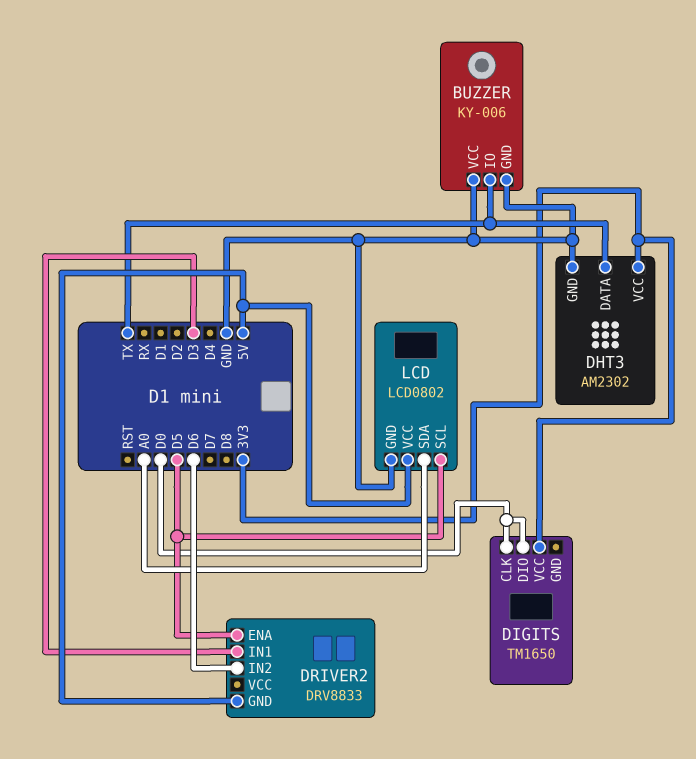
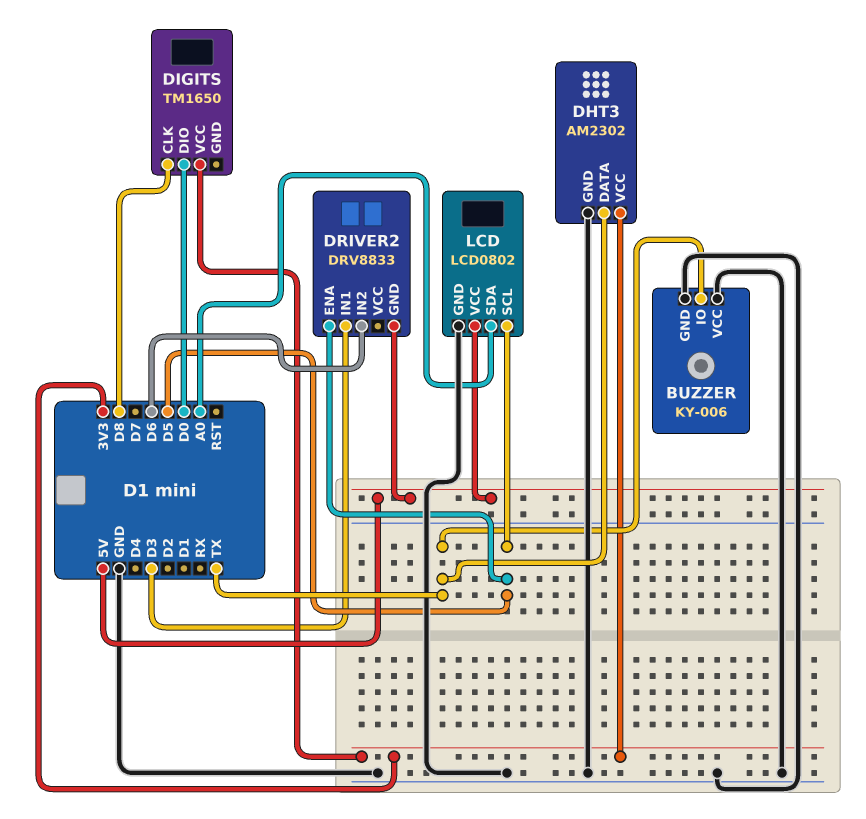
DIGITS pin CLK: D0 -> D8

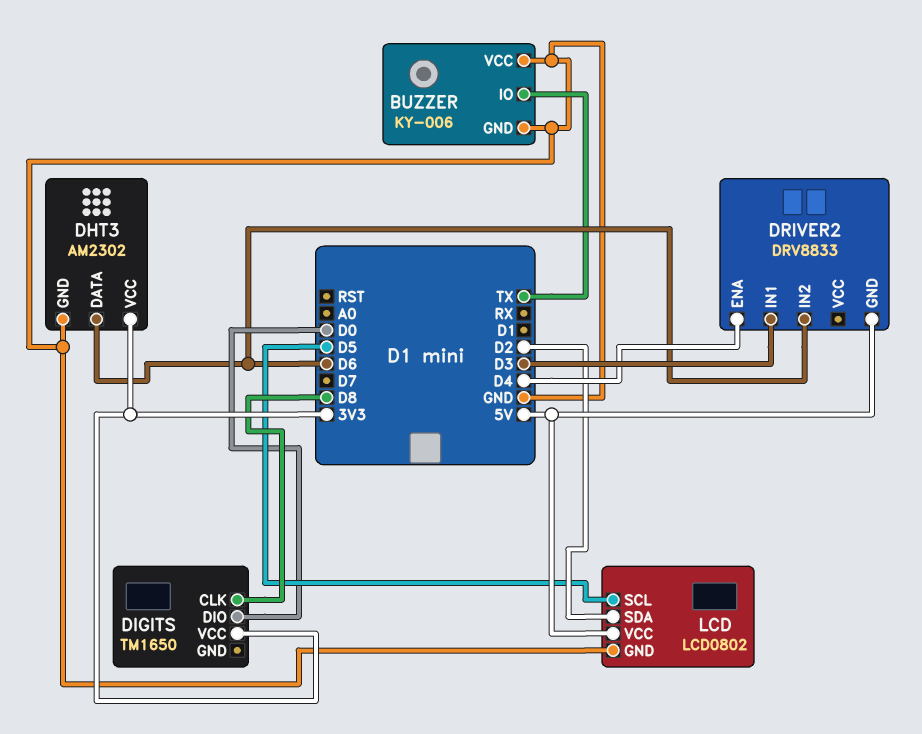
DHT3 pin DATA: TX -> D6
DRIVER2 pin ENA: D5 -> D4
LCD pin SDA: A0 -> D2

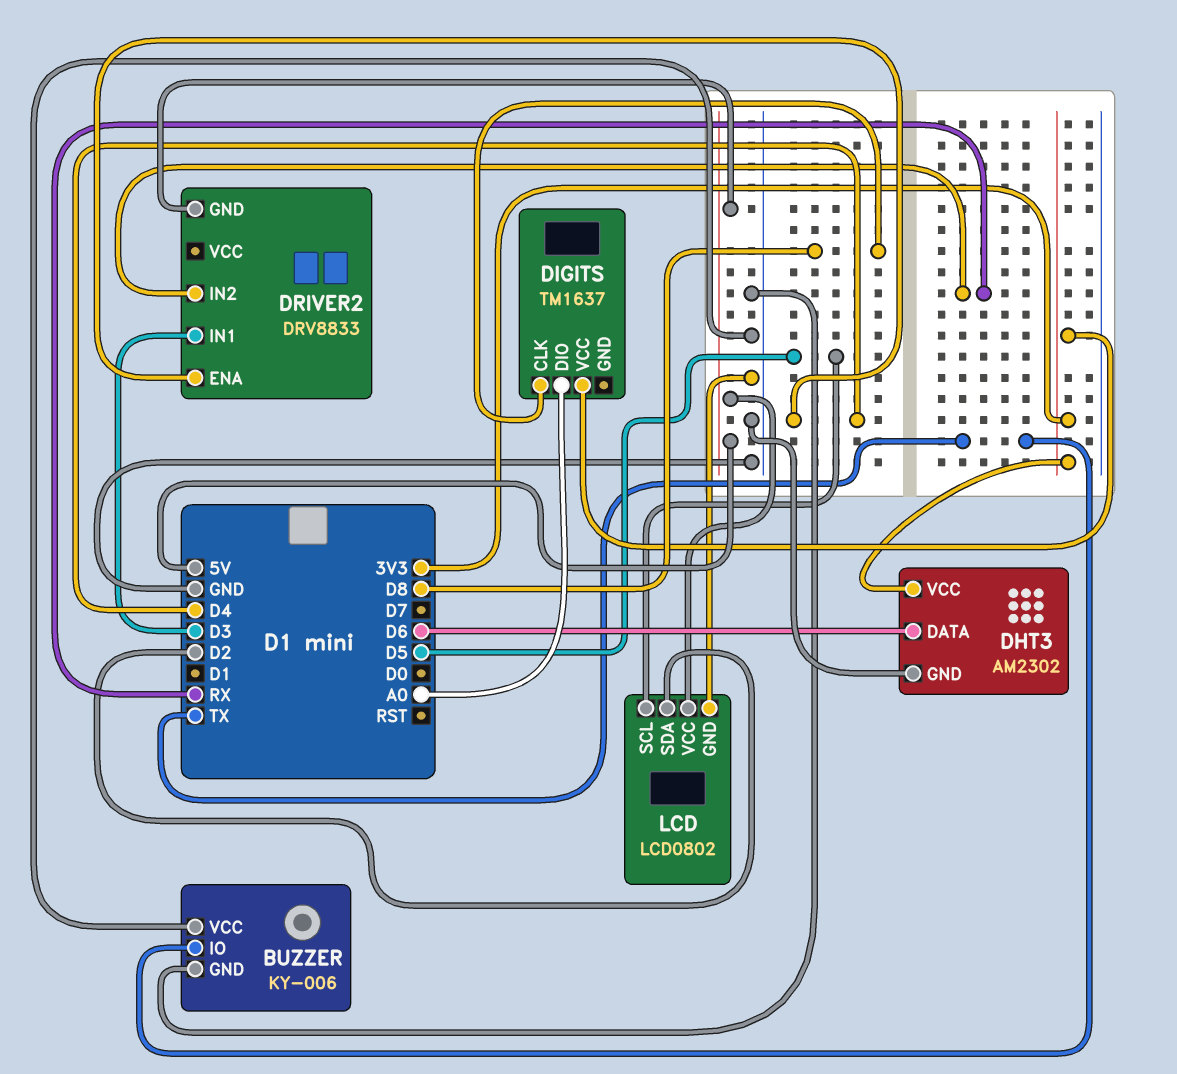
DIGITS: TM1650 -> TM1637
DIGITS pin DIO: D0 -> A0
DRIVER2 pin IN2: D6 -> RX

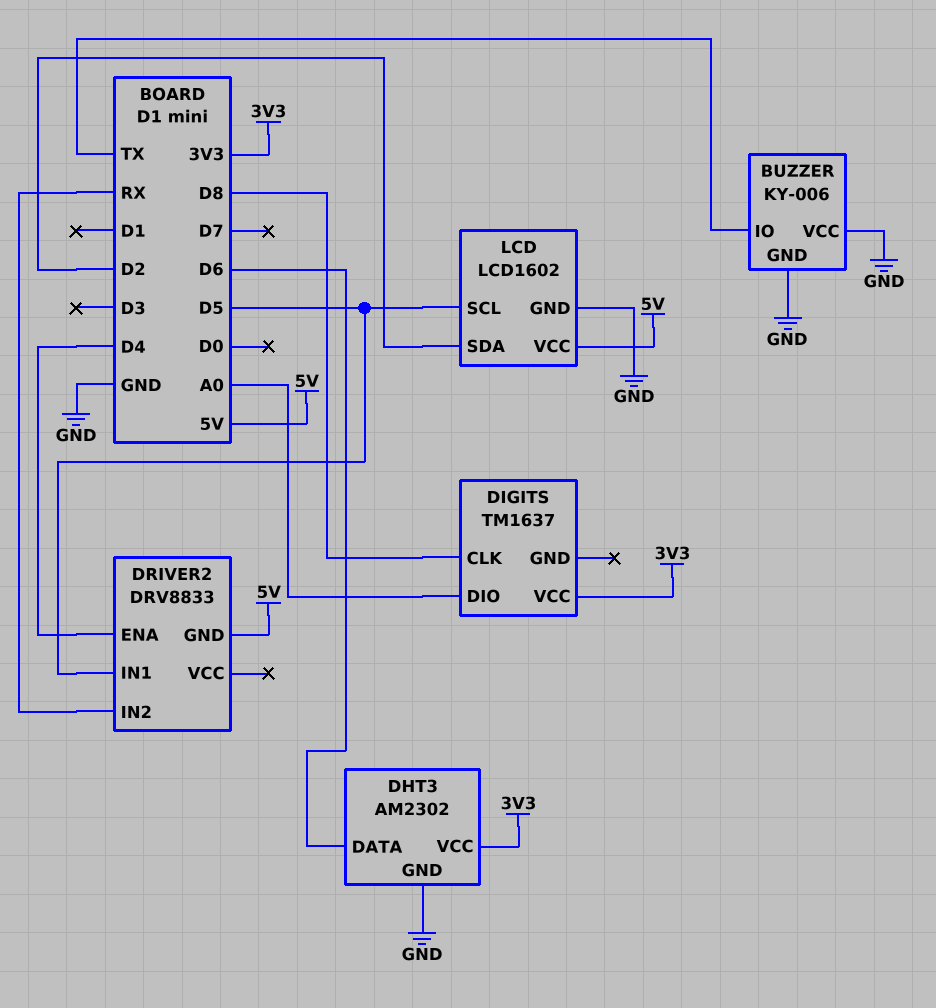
DRIVER2 pin IN1: D3 -> D5
LCD: LCD0802 -> LCD1602

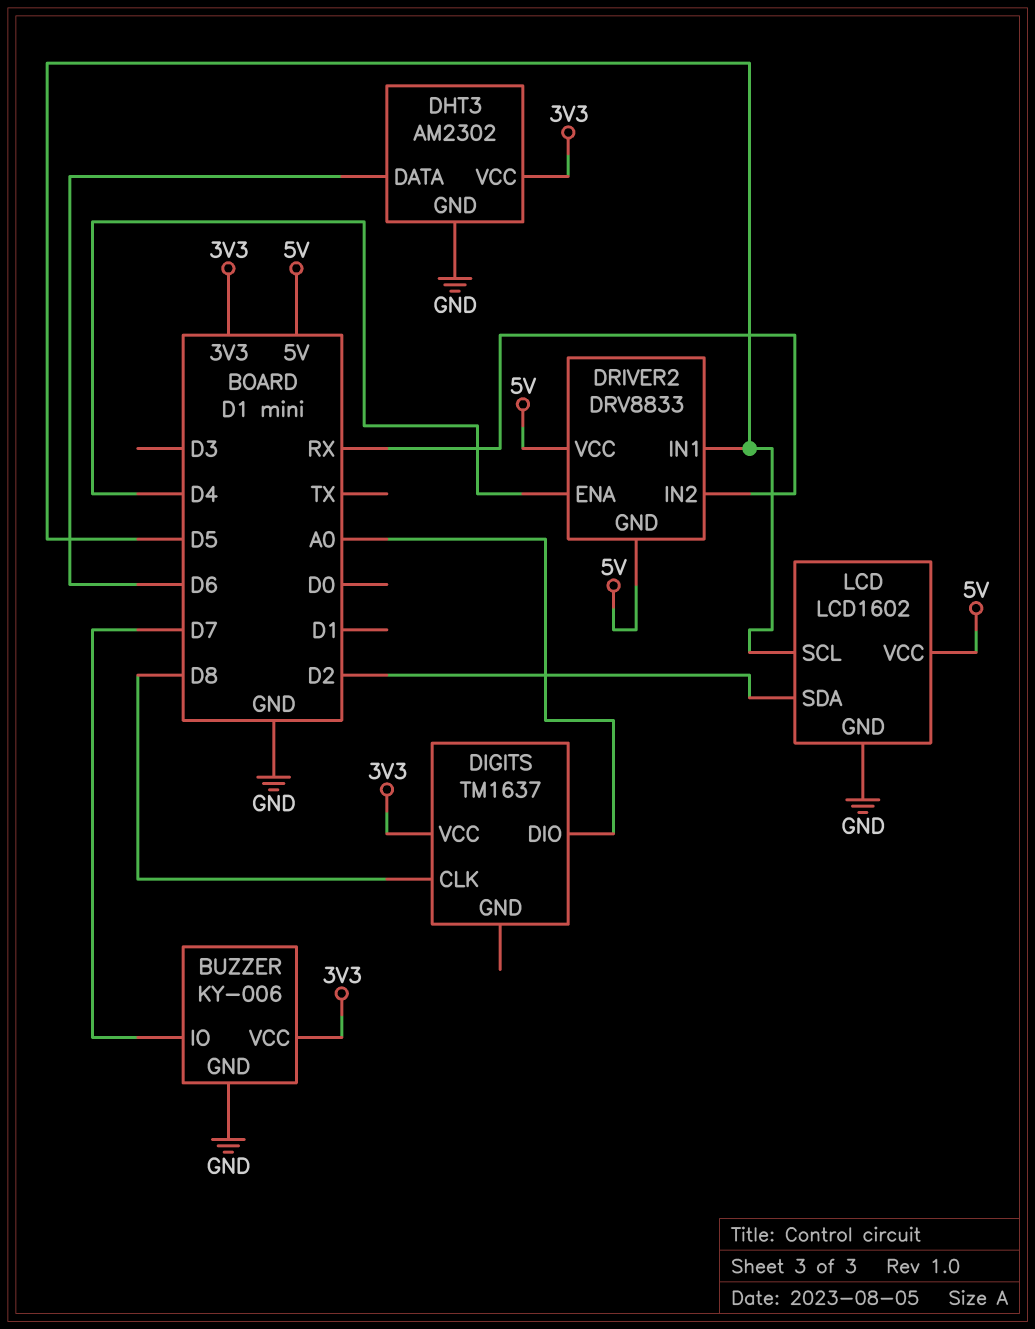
BUZZER pin IO: TX -> D7
BUZZER pin VCC: GND -> 3V3
DRIVER2 pin VCC: none -> 5V

